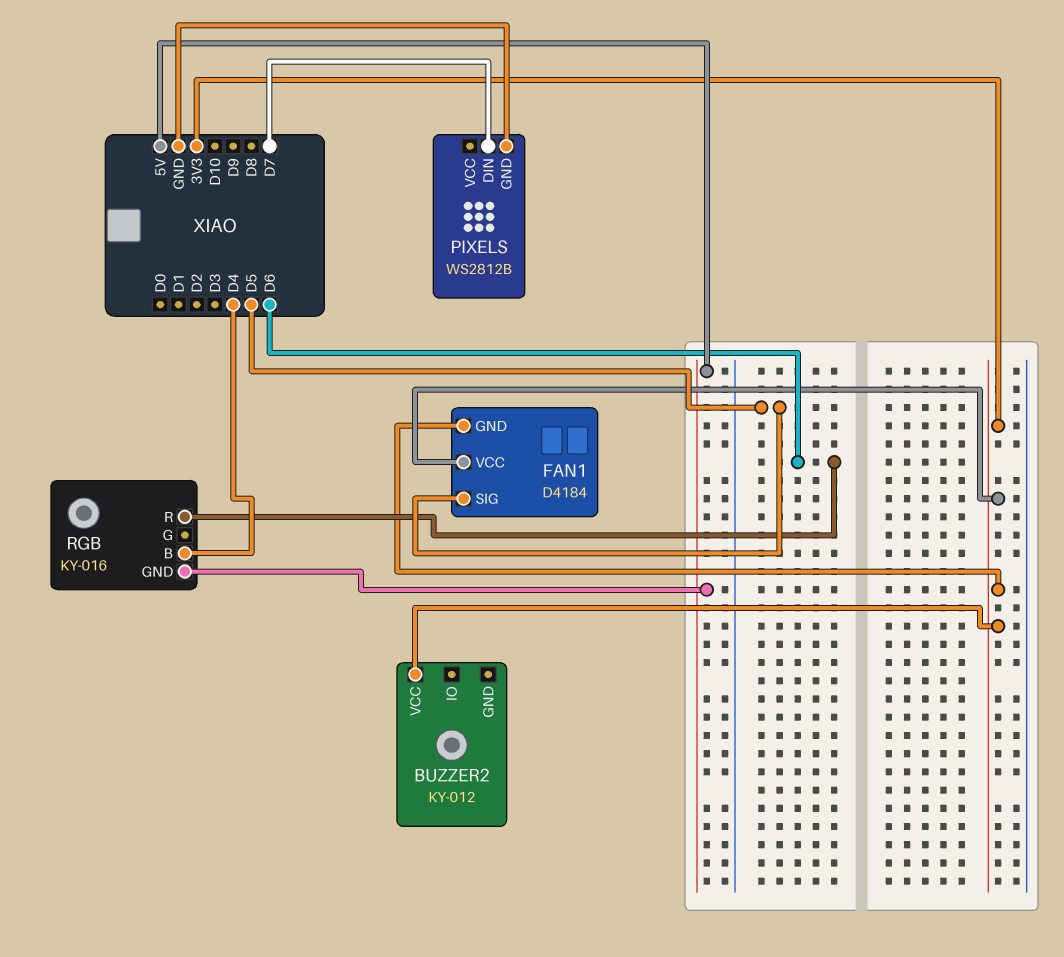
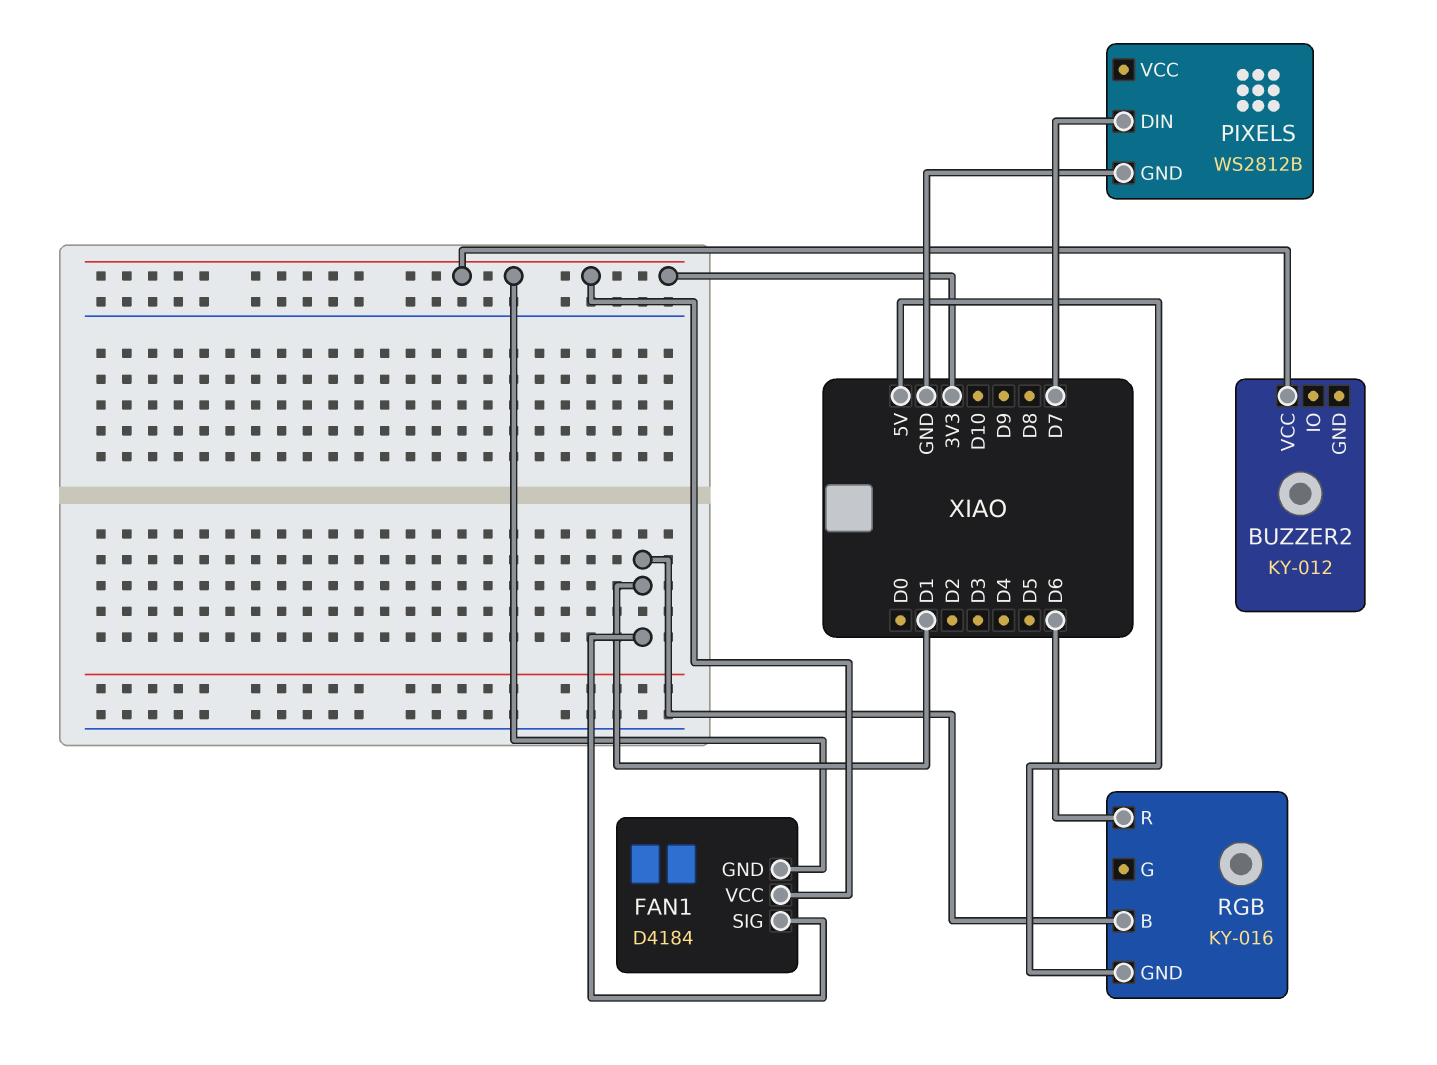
FAN1 pin SIG: D5 -> D1
RGB pin B: D4 -> D1

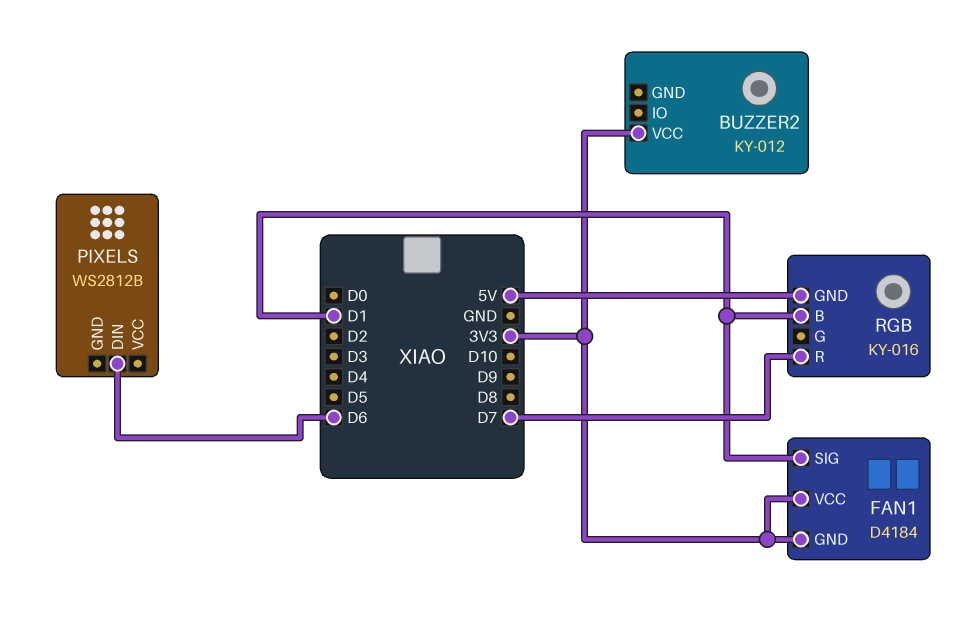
PIXELS pin DIN: D7 -> D6
PIXELS pin GND: GND -> none
RGB pin R: D6 -> D7

